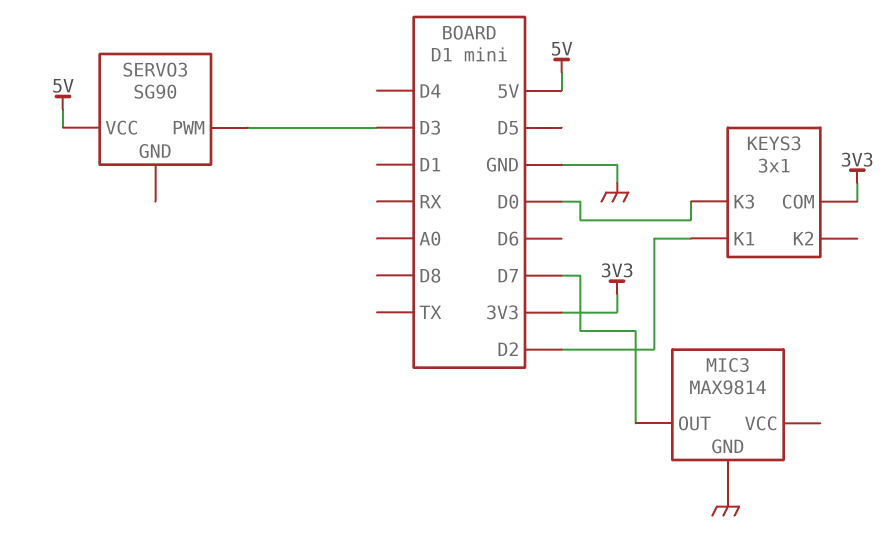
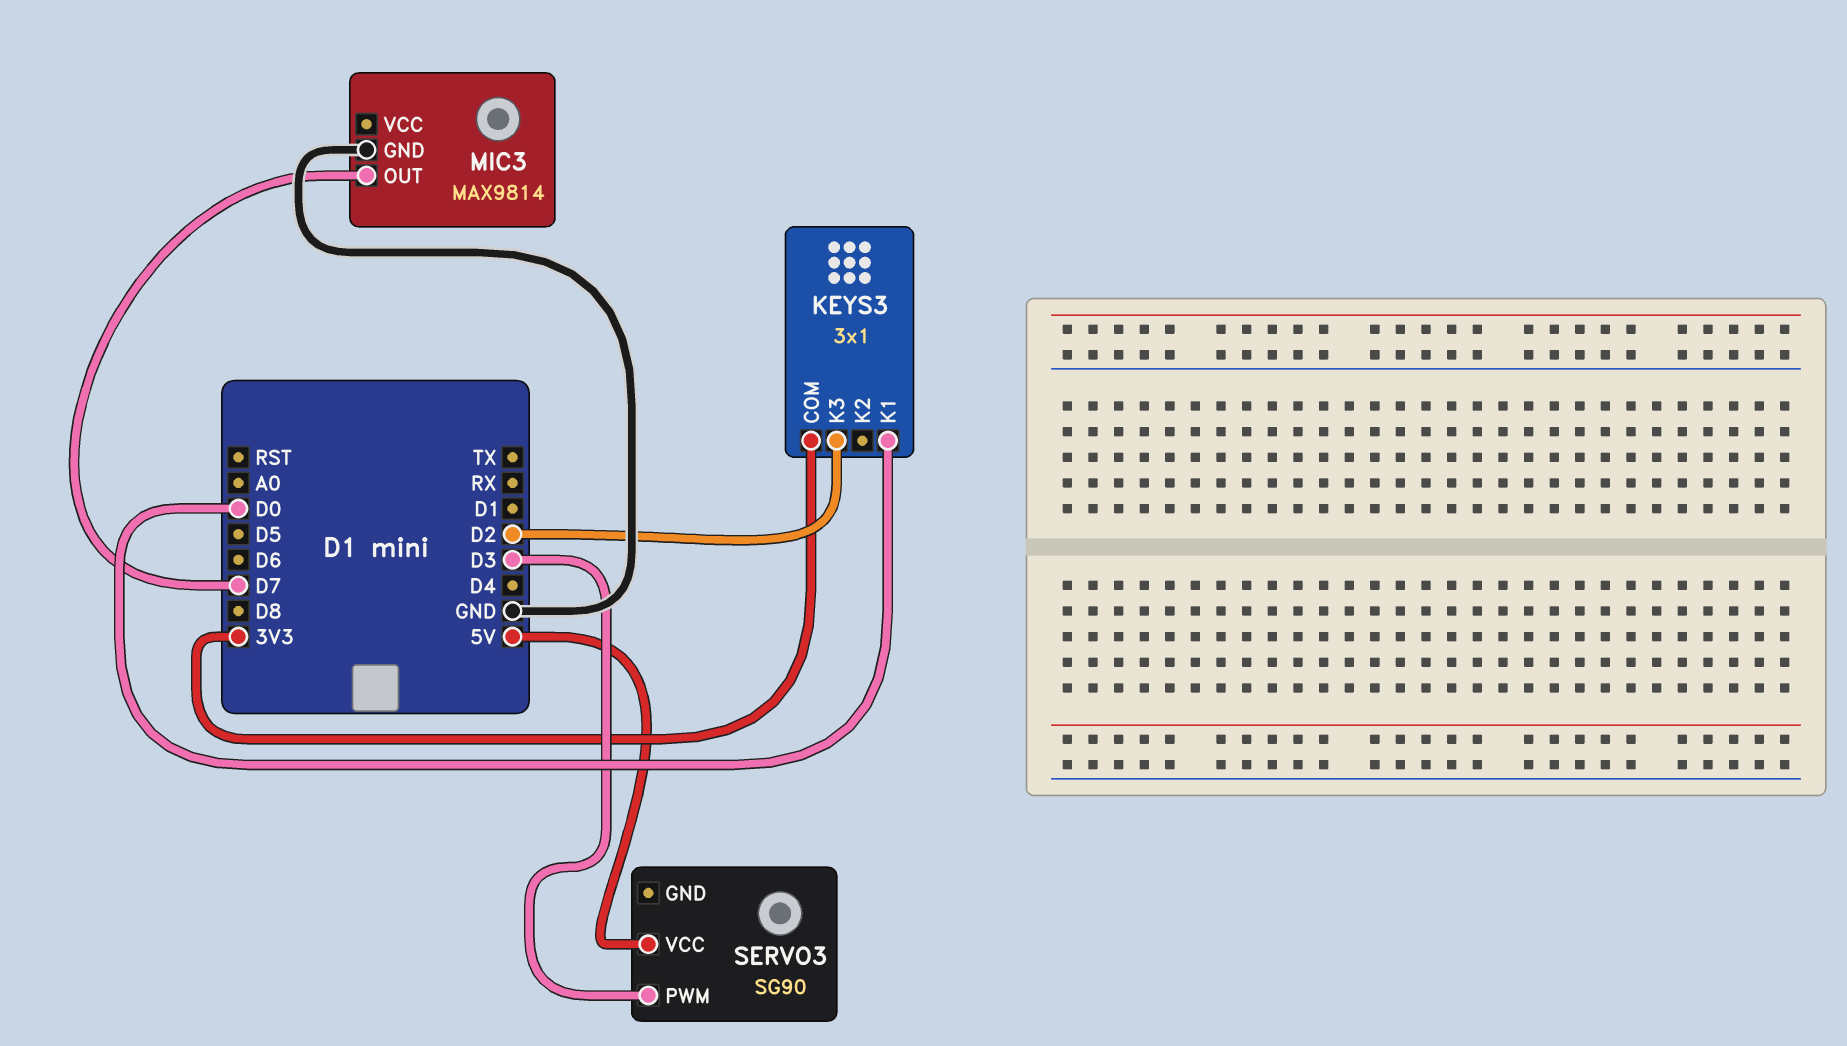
KEYS3 pin K1: D2 -> D0
KEYS3 pin K3: D0 -> D2

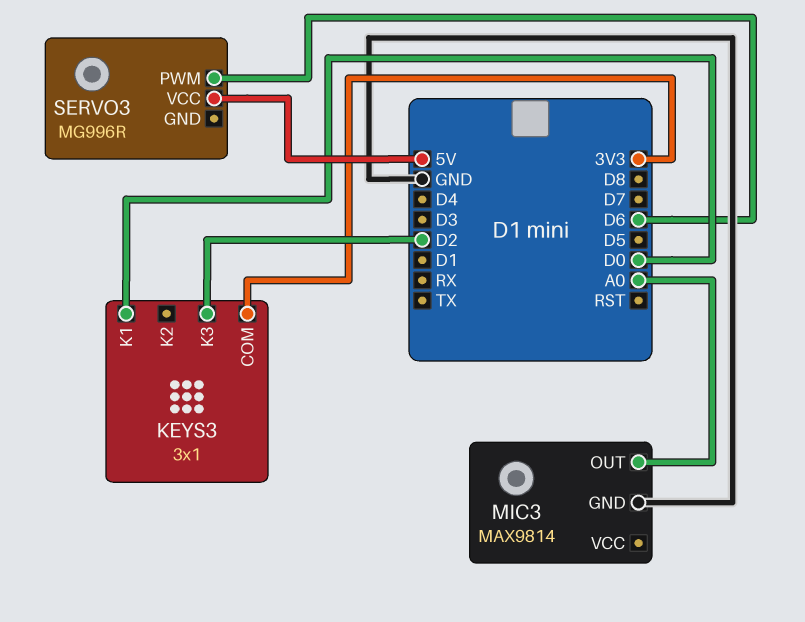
MIC3 pin OUT: D7 -> A0
SERVO3: SG90 -> MG996R
SERVO3 pin PWM: D3 -> D6

